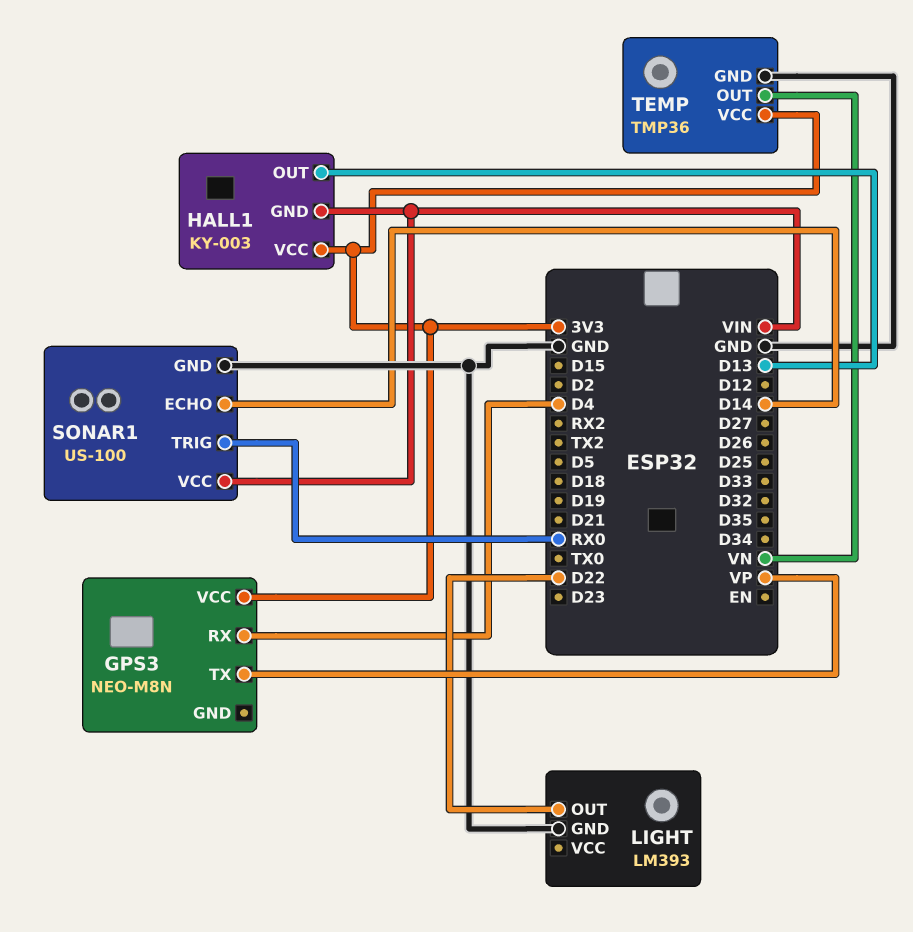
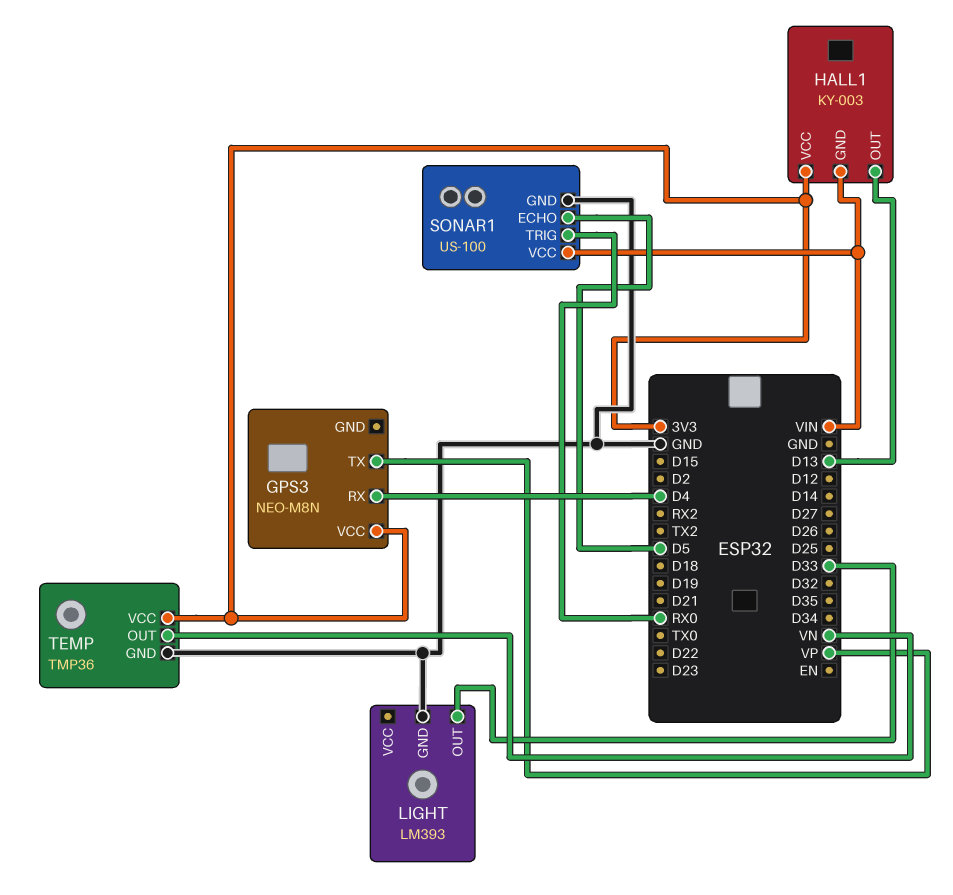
LIGHT pin OUT: D22 -> D33
SONAR1 pin ECHO: D14 -> D5

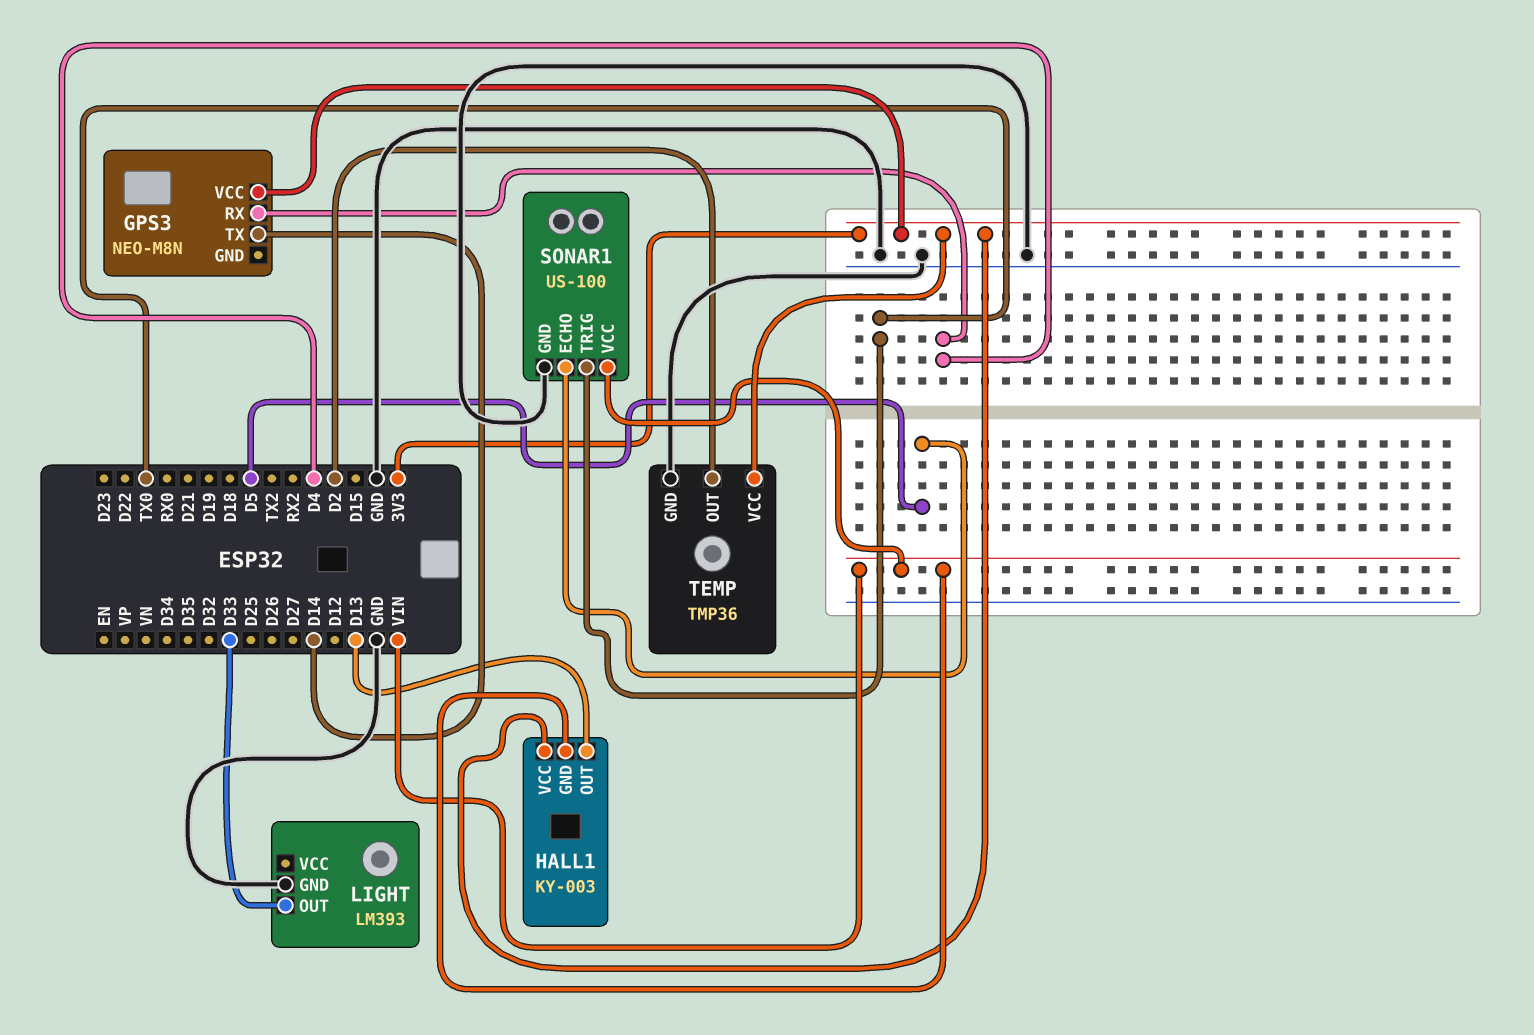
GPS3 pin TX: VP -> D14
SONAR1 pin TRIG: RX0 -> TX0
TEMP pin OUT: VN -> D2

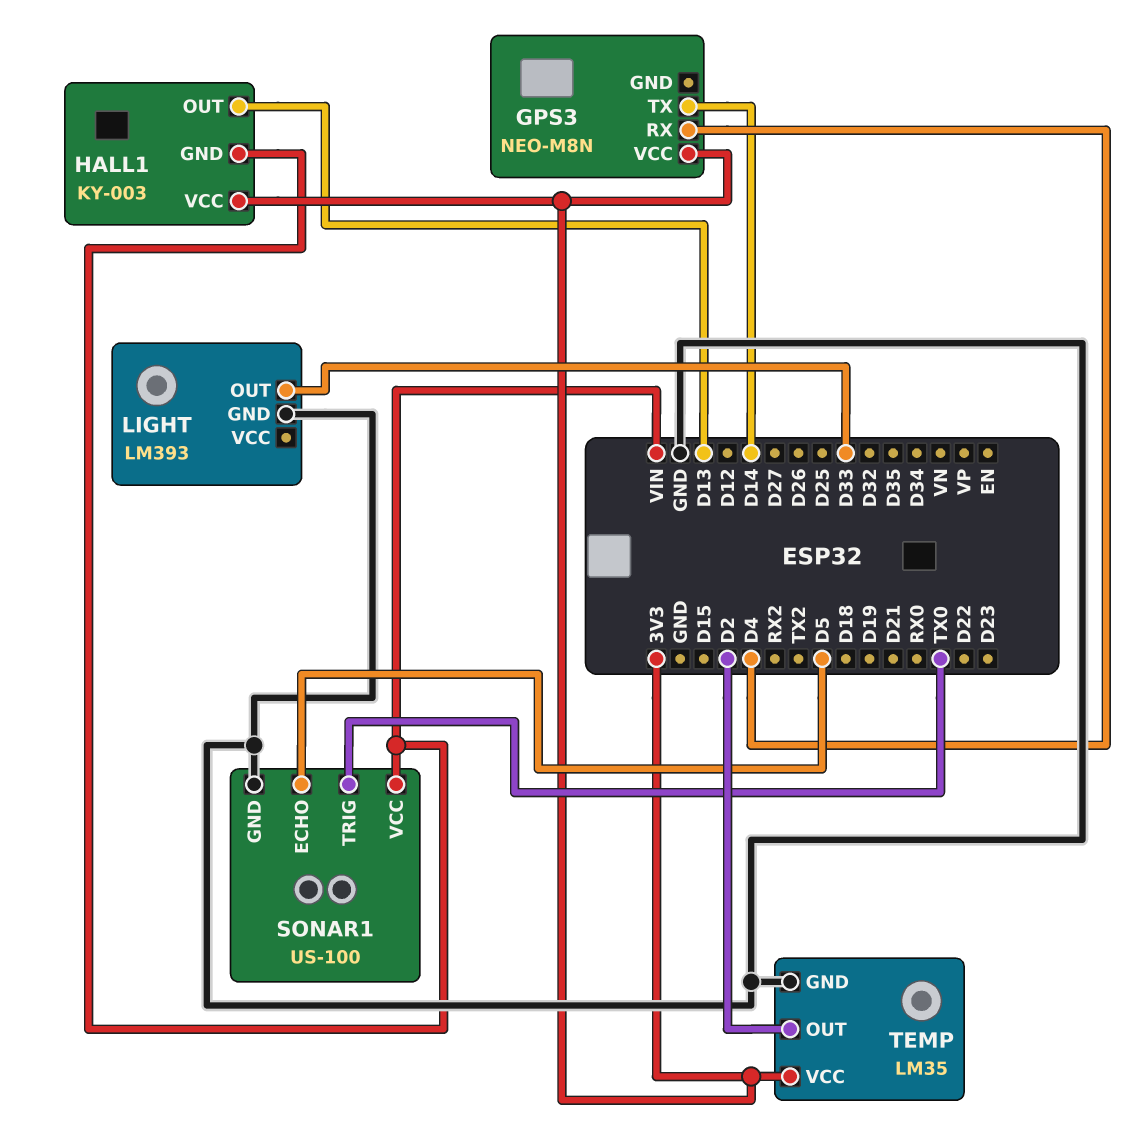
TEMP: TMP36 -> LM35

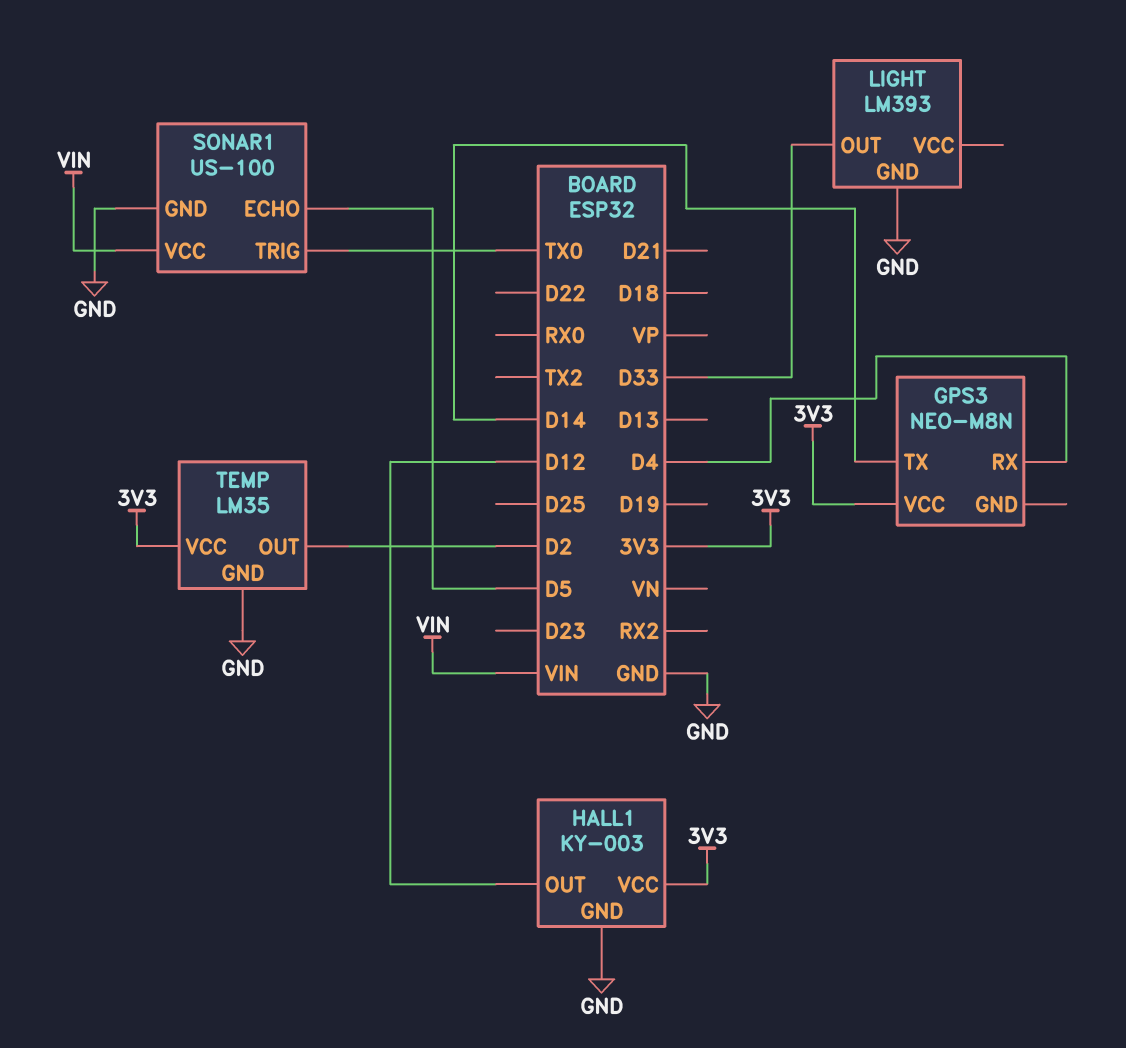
HALL1 pin GND: VIN -> GND
HALL1 pin OUT: D13 -> D12

